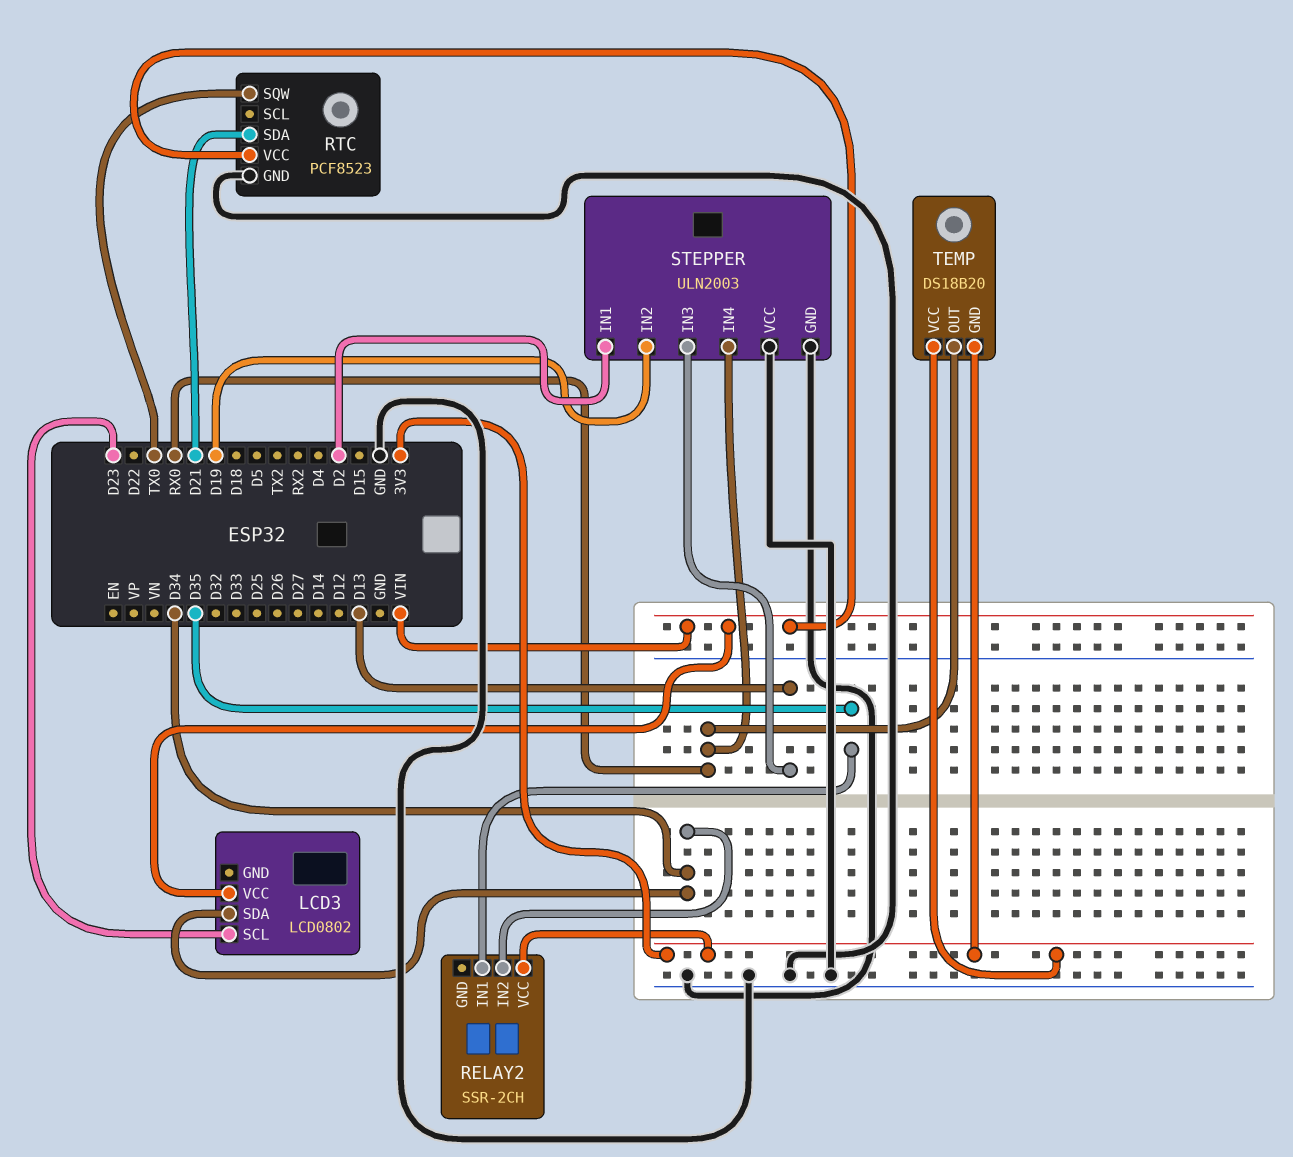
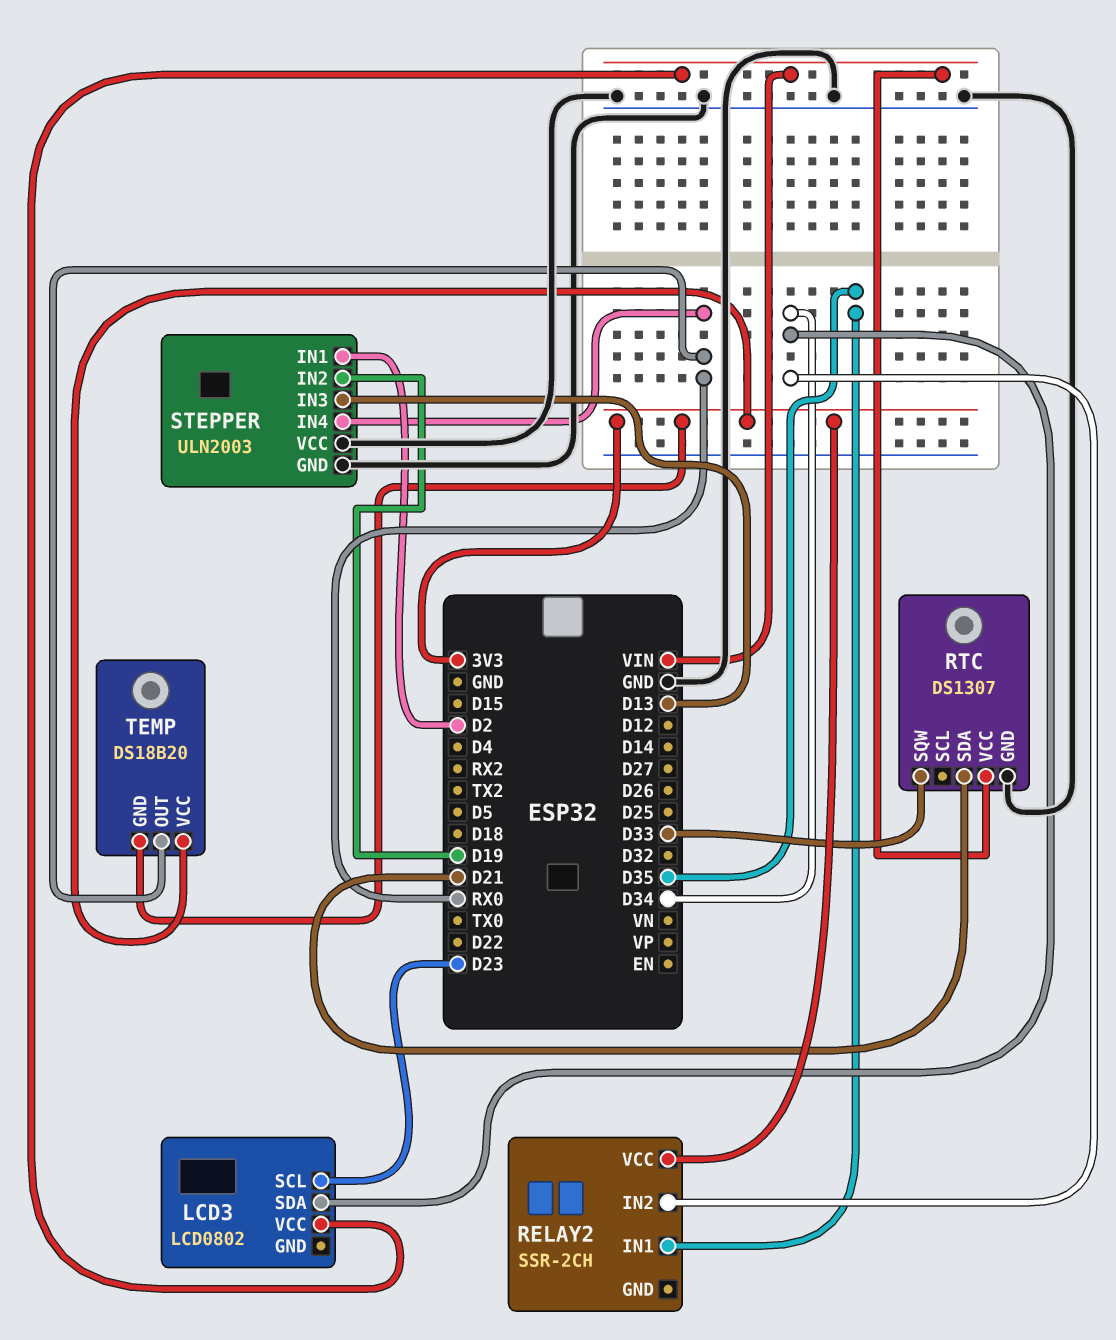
RTC: PCF8523 -> DS1307
RTC pin SQW: TX0 -> D33

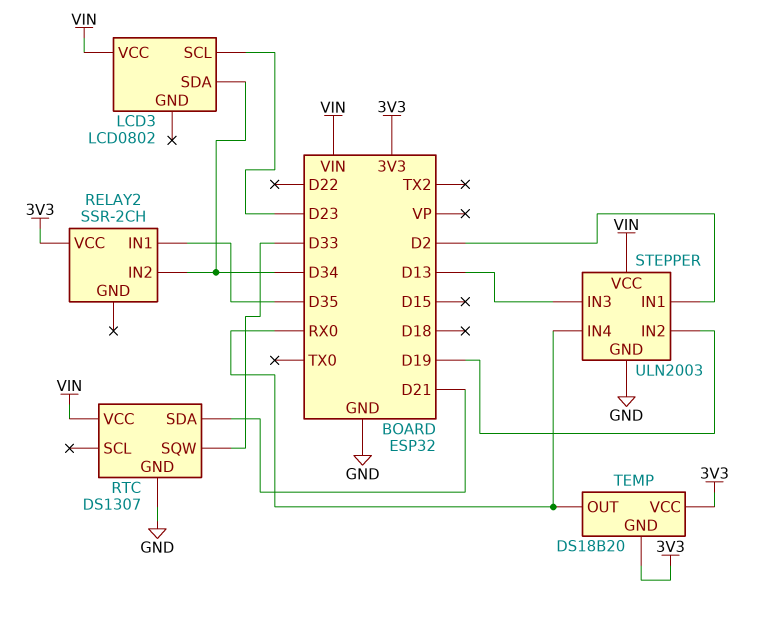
STEPPER pin VCC: GND -> VIN

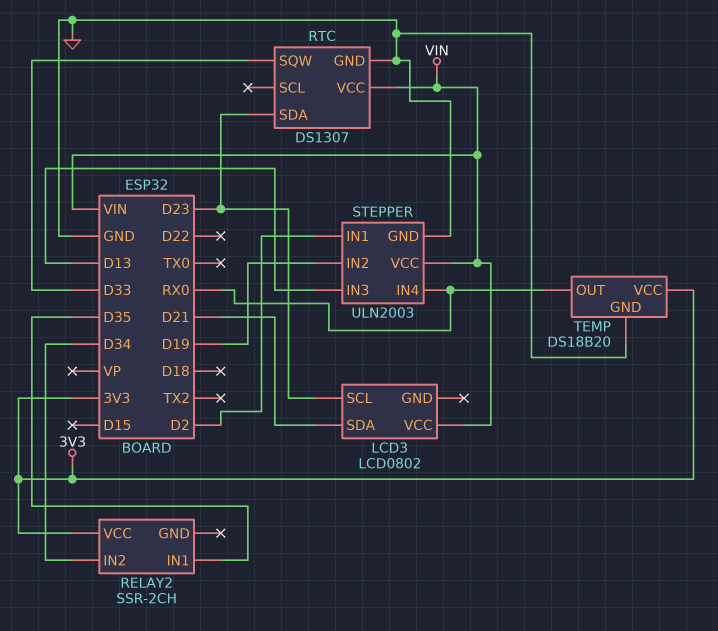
LCD3 pin SDA: D34 -> D21
RTC pin SDA: D21 -> D23
TEMP pin GND: 3V3 -> GND

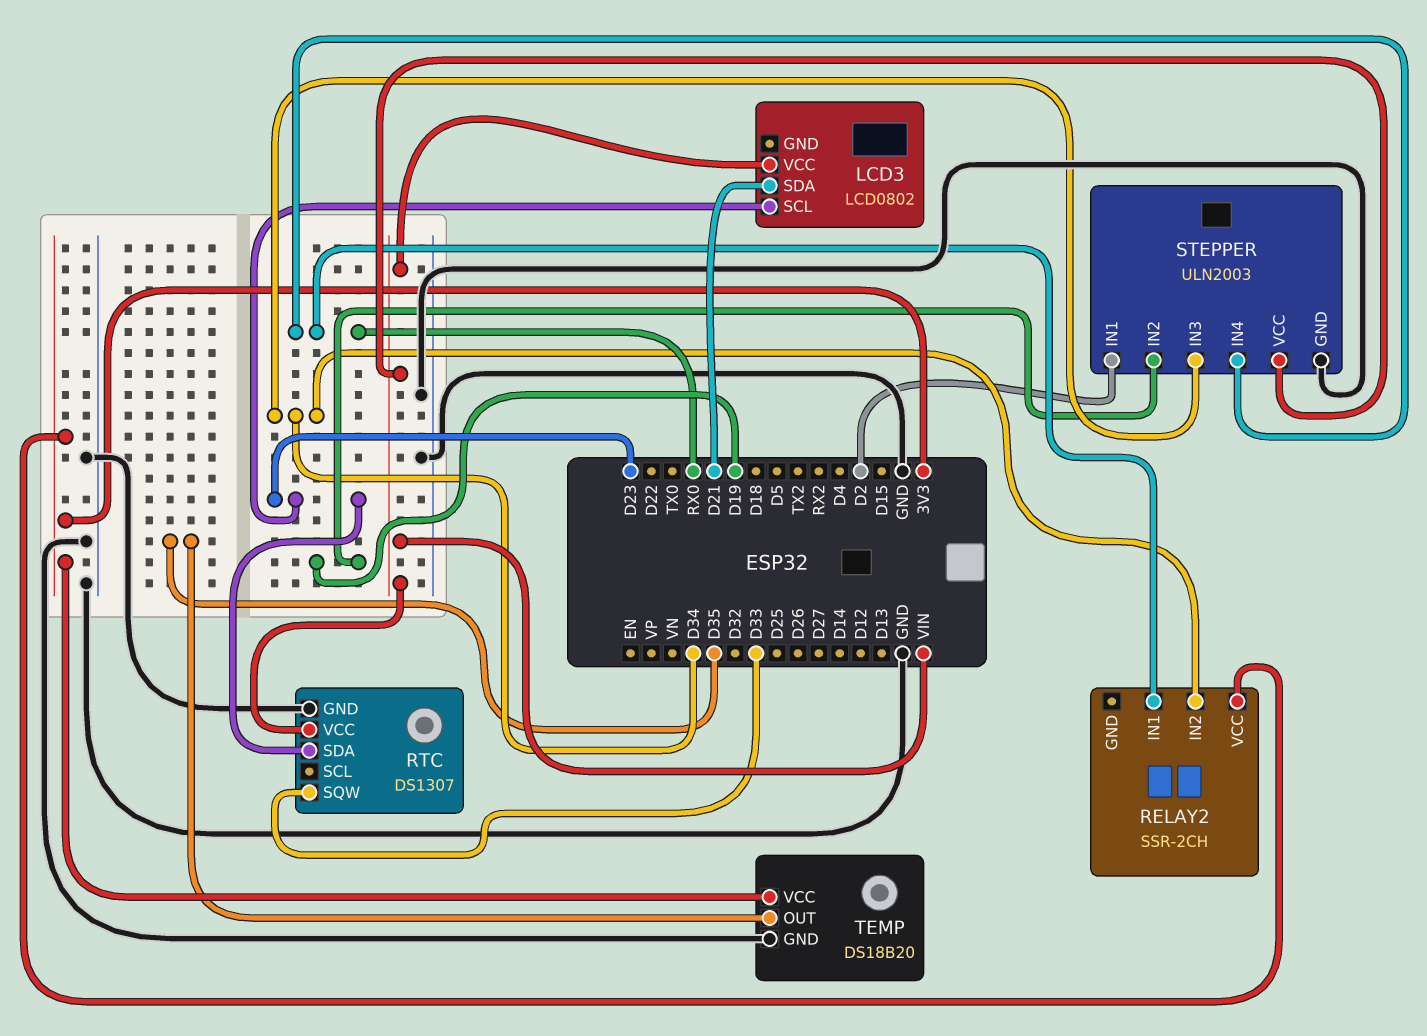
RELAY2 pin IN1: D35 -> RX0
STEPPER pin IN3: D13 -> D34
TEMP pin OUT: RX0 -> D35

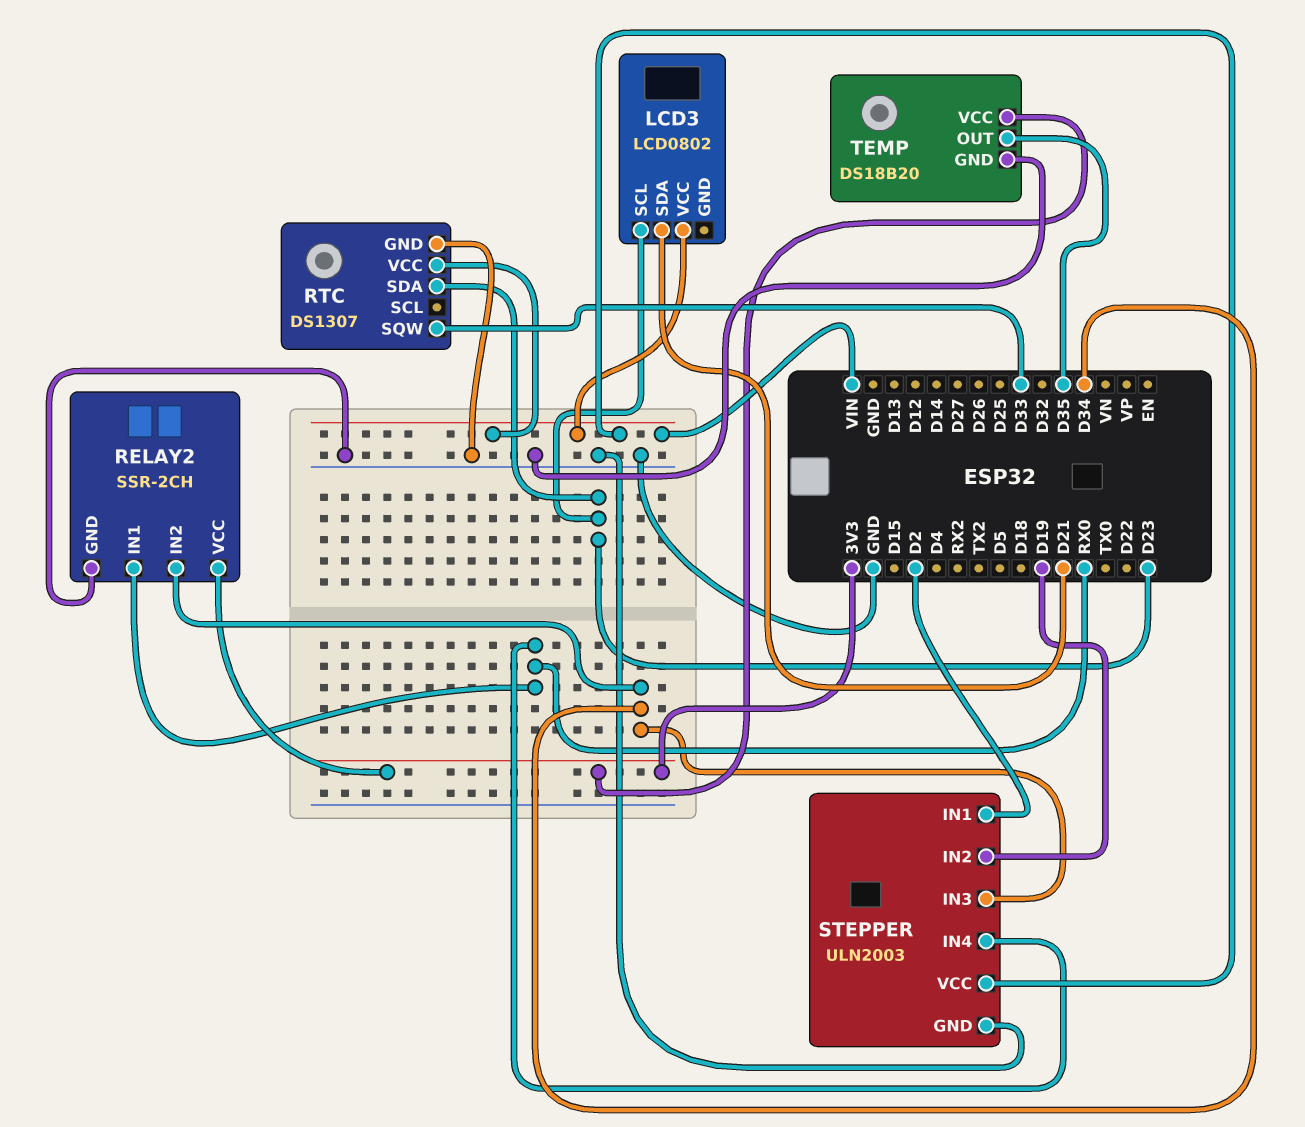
RELAY2 pin GND: none -> GND

